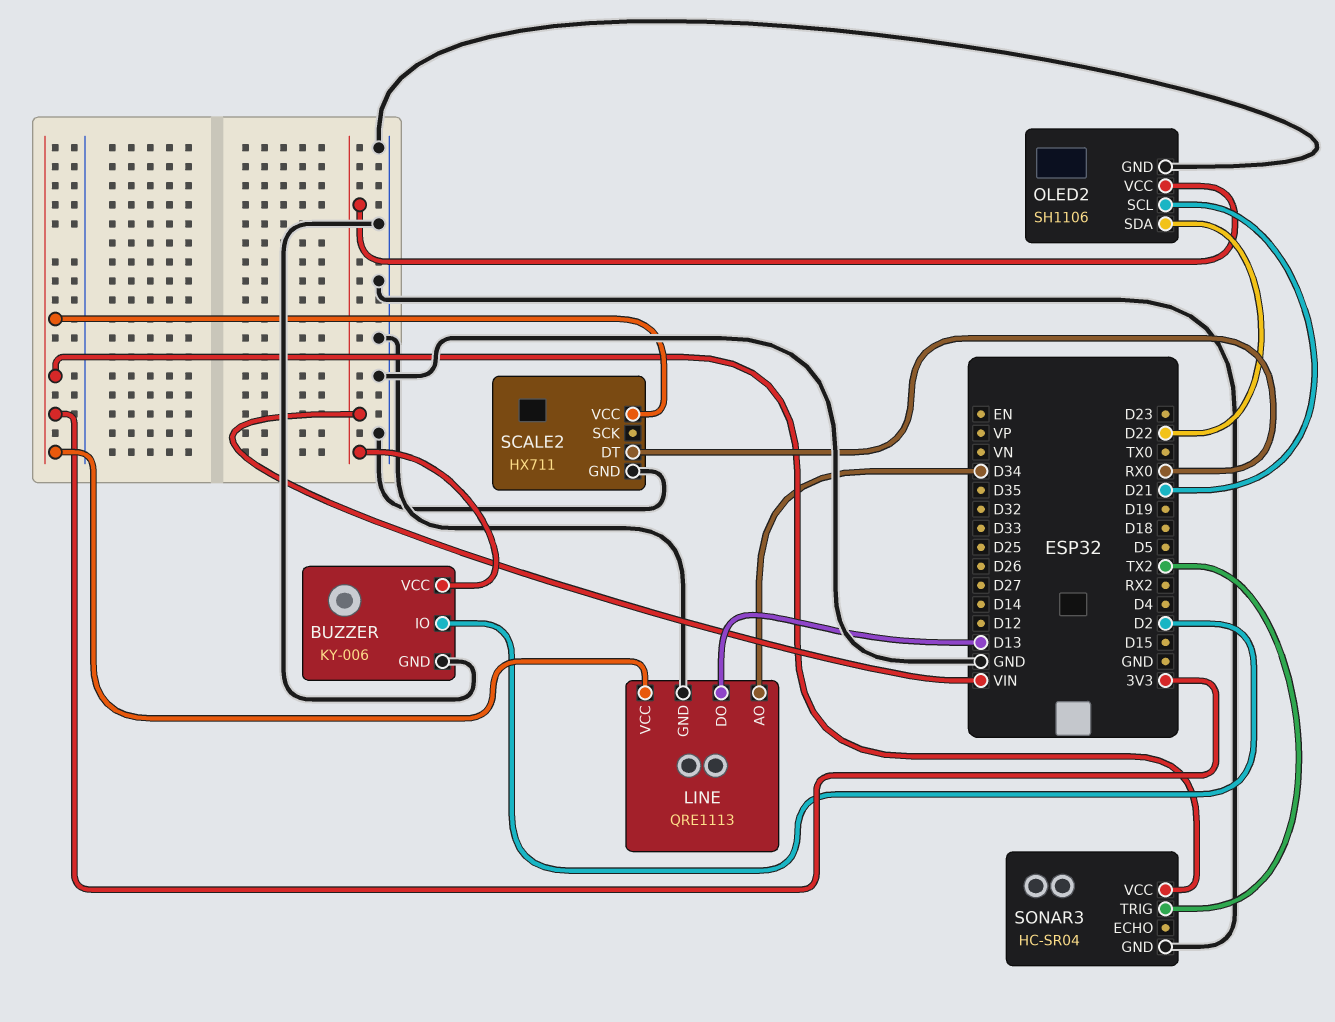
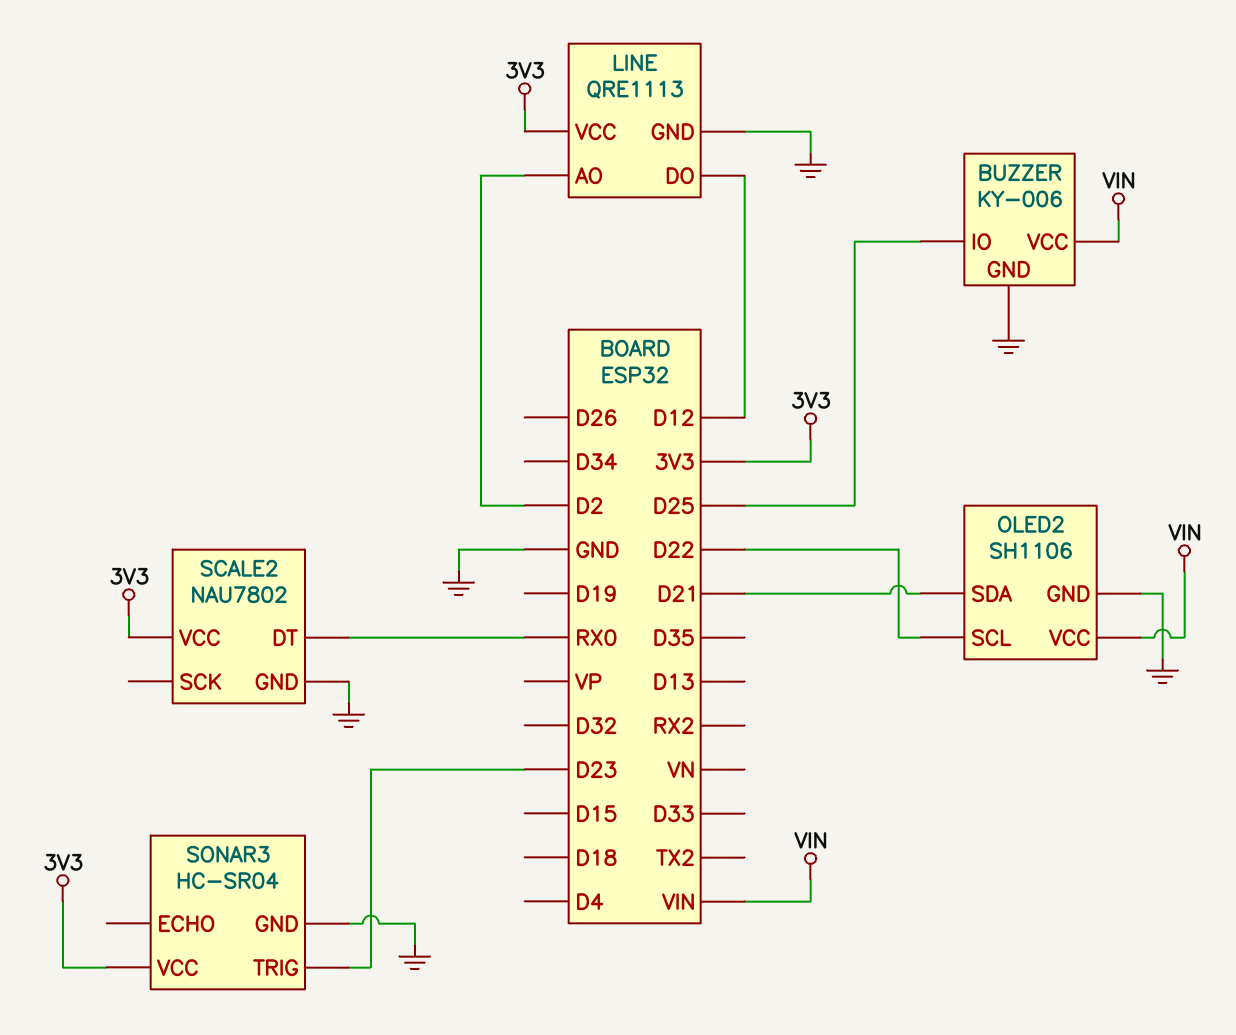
BUZZER pin IO: D2 -> D25
LINE pin AO: D34 -> D2
LINE pin DO: D13 -> D12
OLED2 pin SCL: D21 -> D22
OLED2 pin SDA: D22 -> D21
SCALE2: HX711 -> NAU7802
SONAR3 pin TRIG: TX2 -> D23

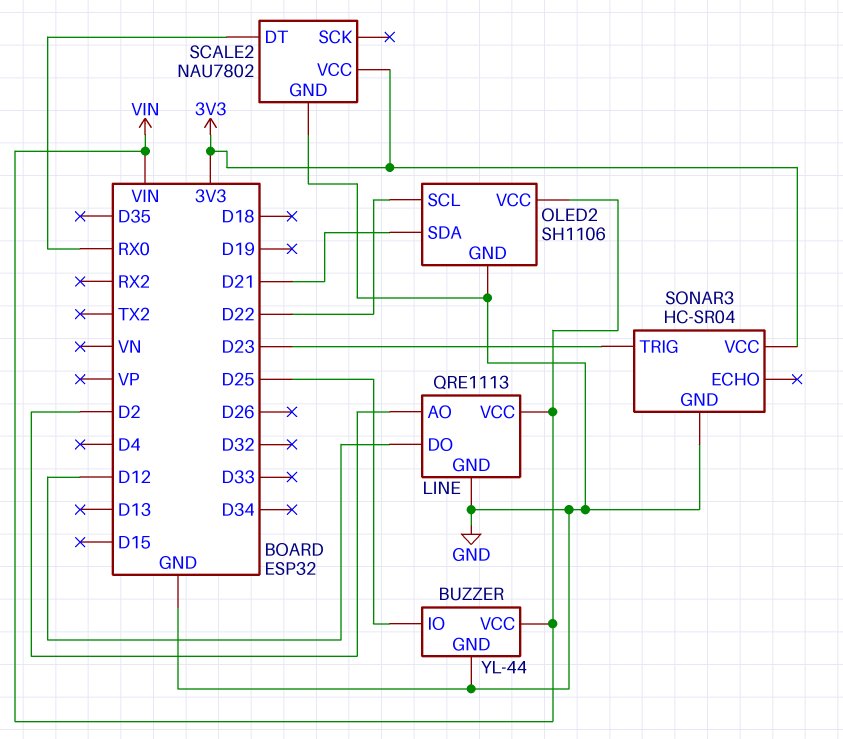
BUZZER: KY-006 -> YL-44
LINE pin VCC: 3V3 -> VIN

